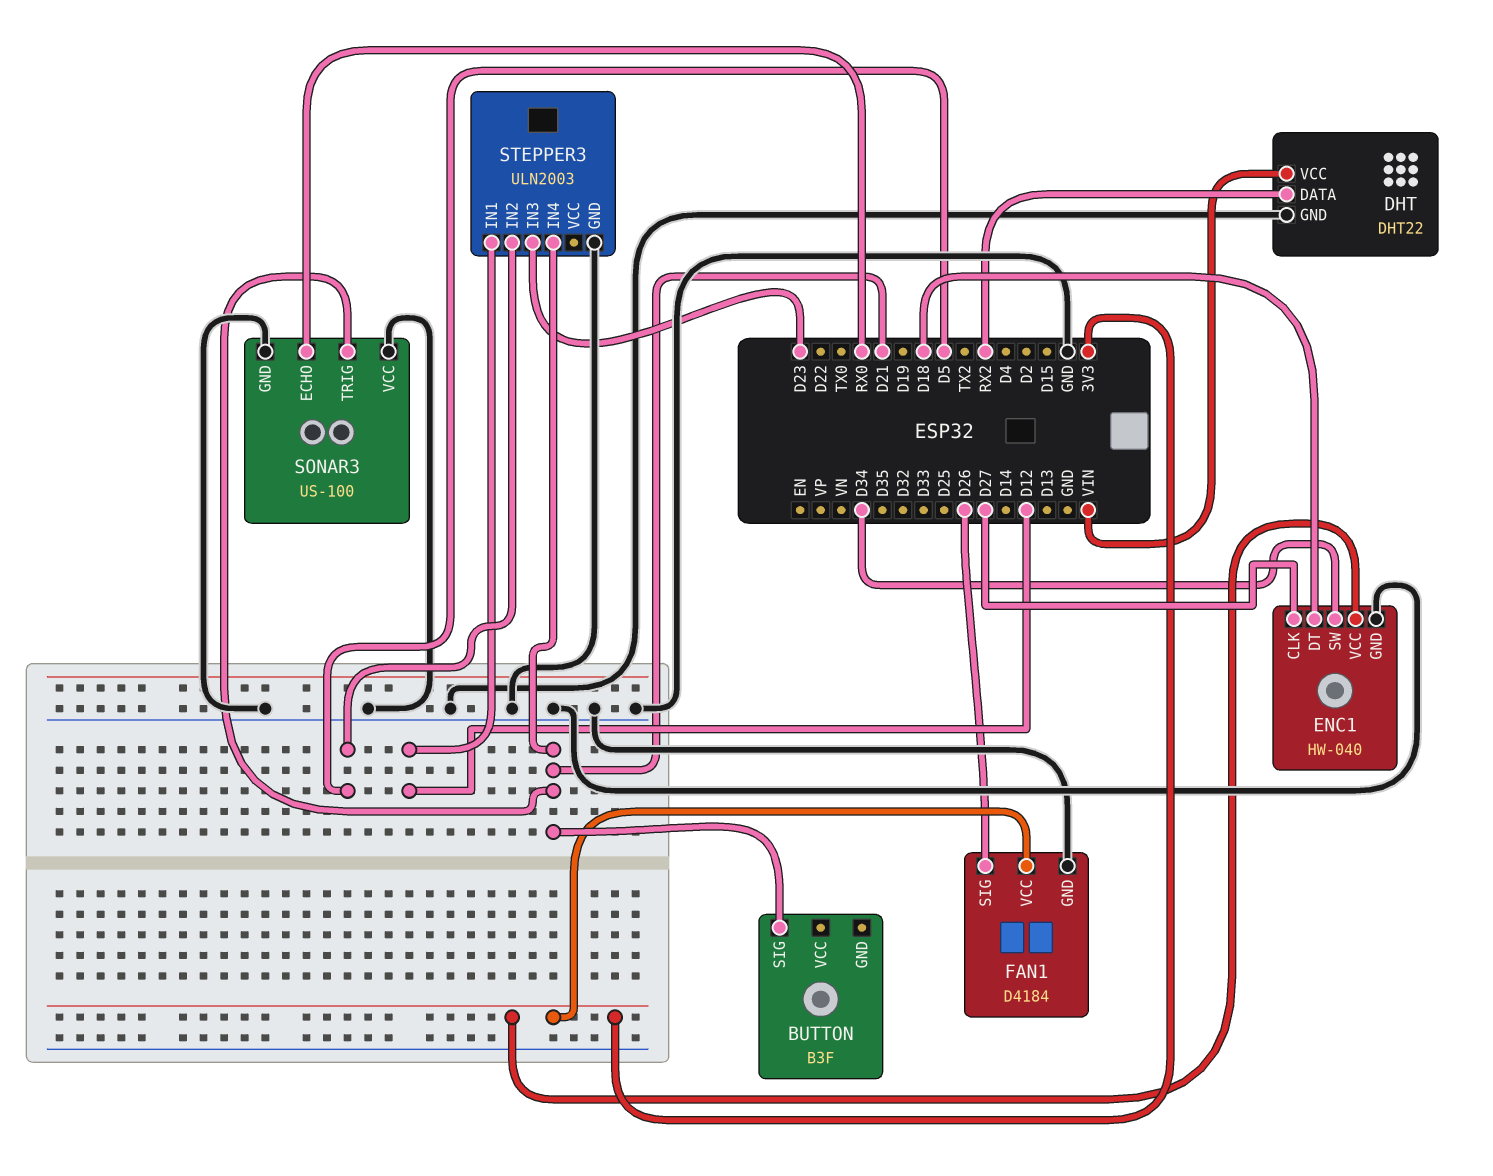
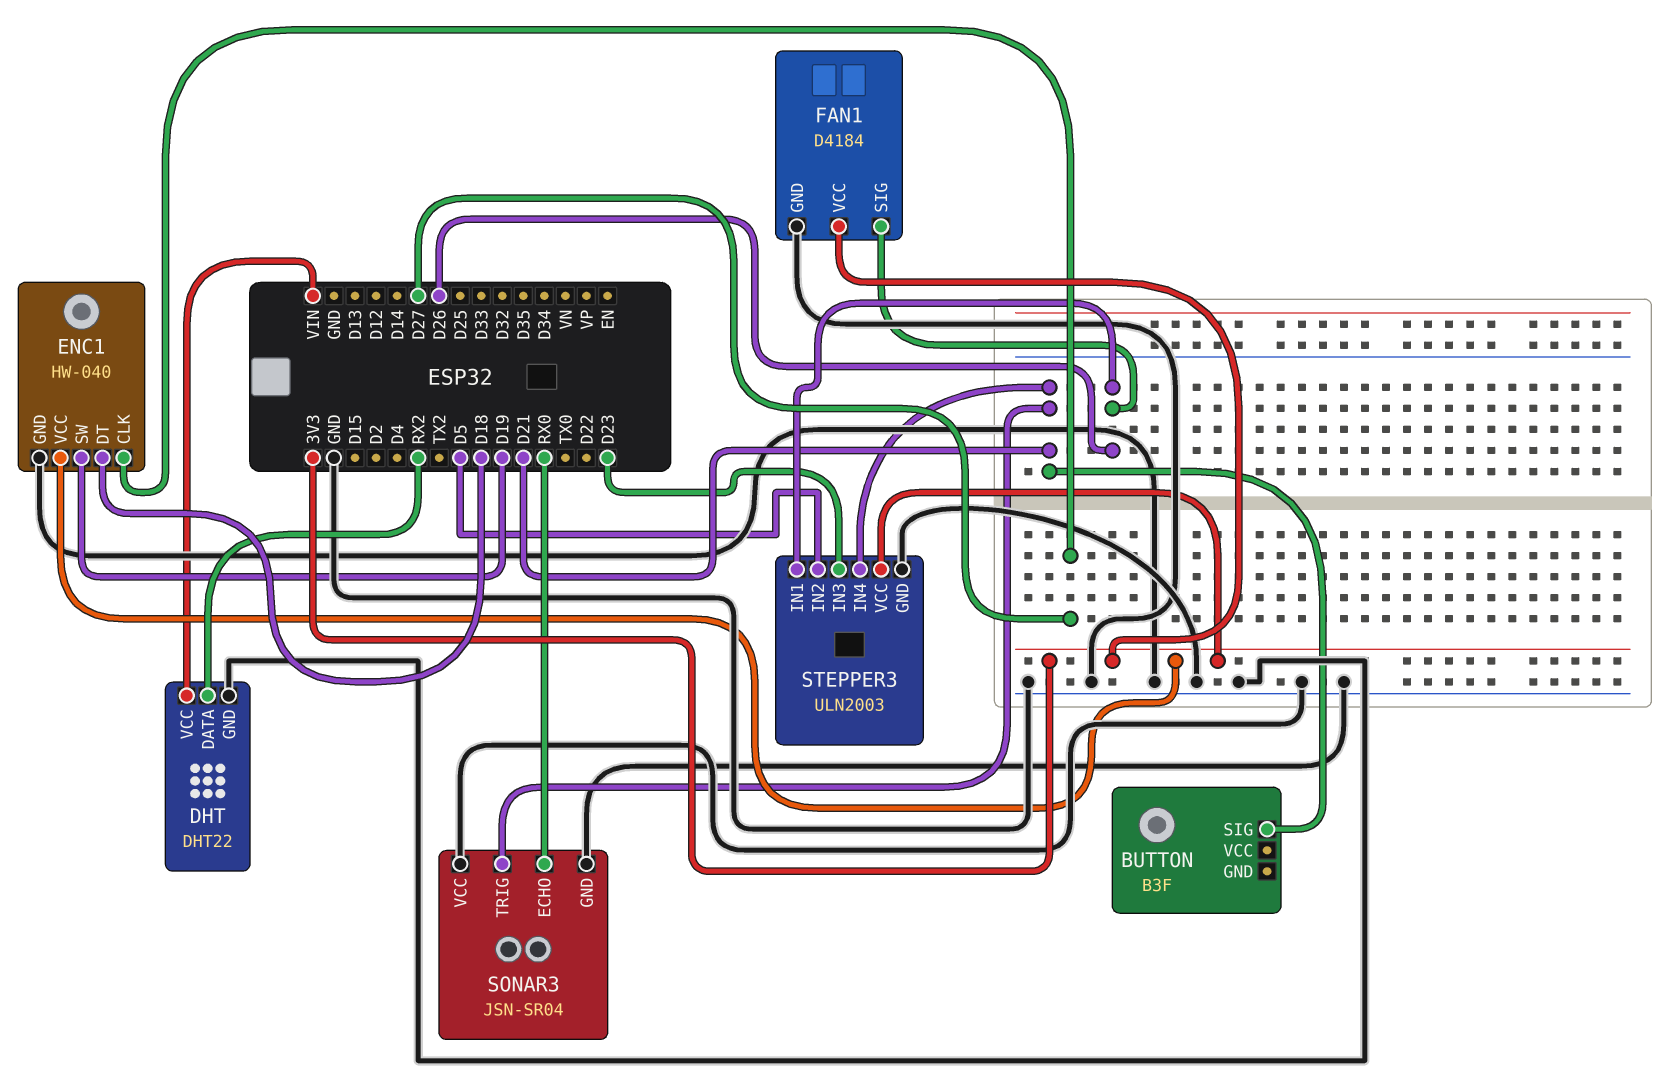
ENC1 pin SW: D34 -> D19
SONAR3: US-100 -> JSN-SR04
STEPPER3 pin IN1: D12 -> D26
STEPPER3 pin VCC: none -> 3V3

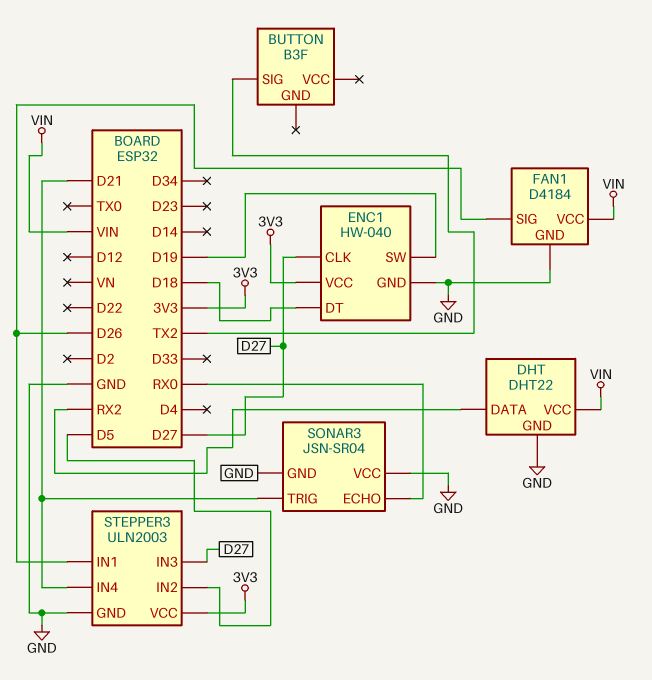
BUTTON pin SIG: D21 -> TX2
FAN1 pin VCC: 3V3 -> VIN
STEPPER3 pin IN3: D23 -> D27

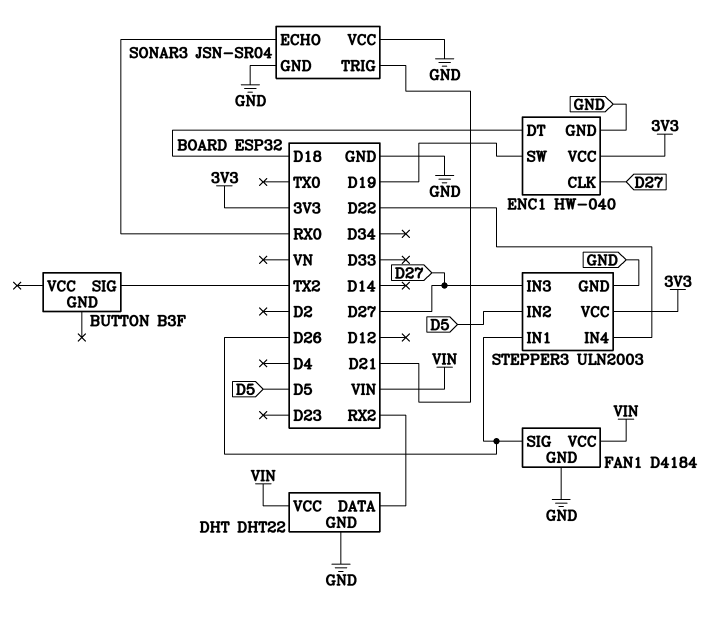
STEPPER3 pin IN4: D21 -> D22

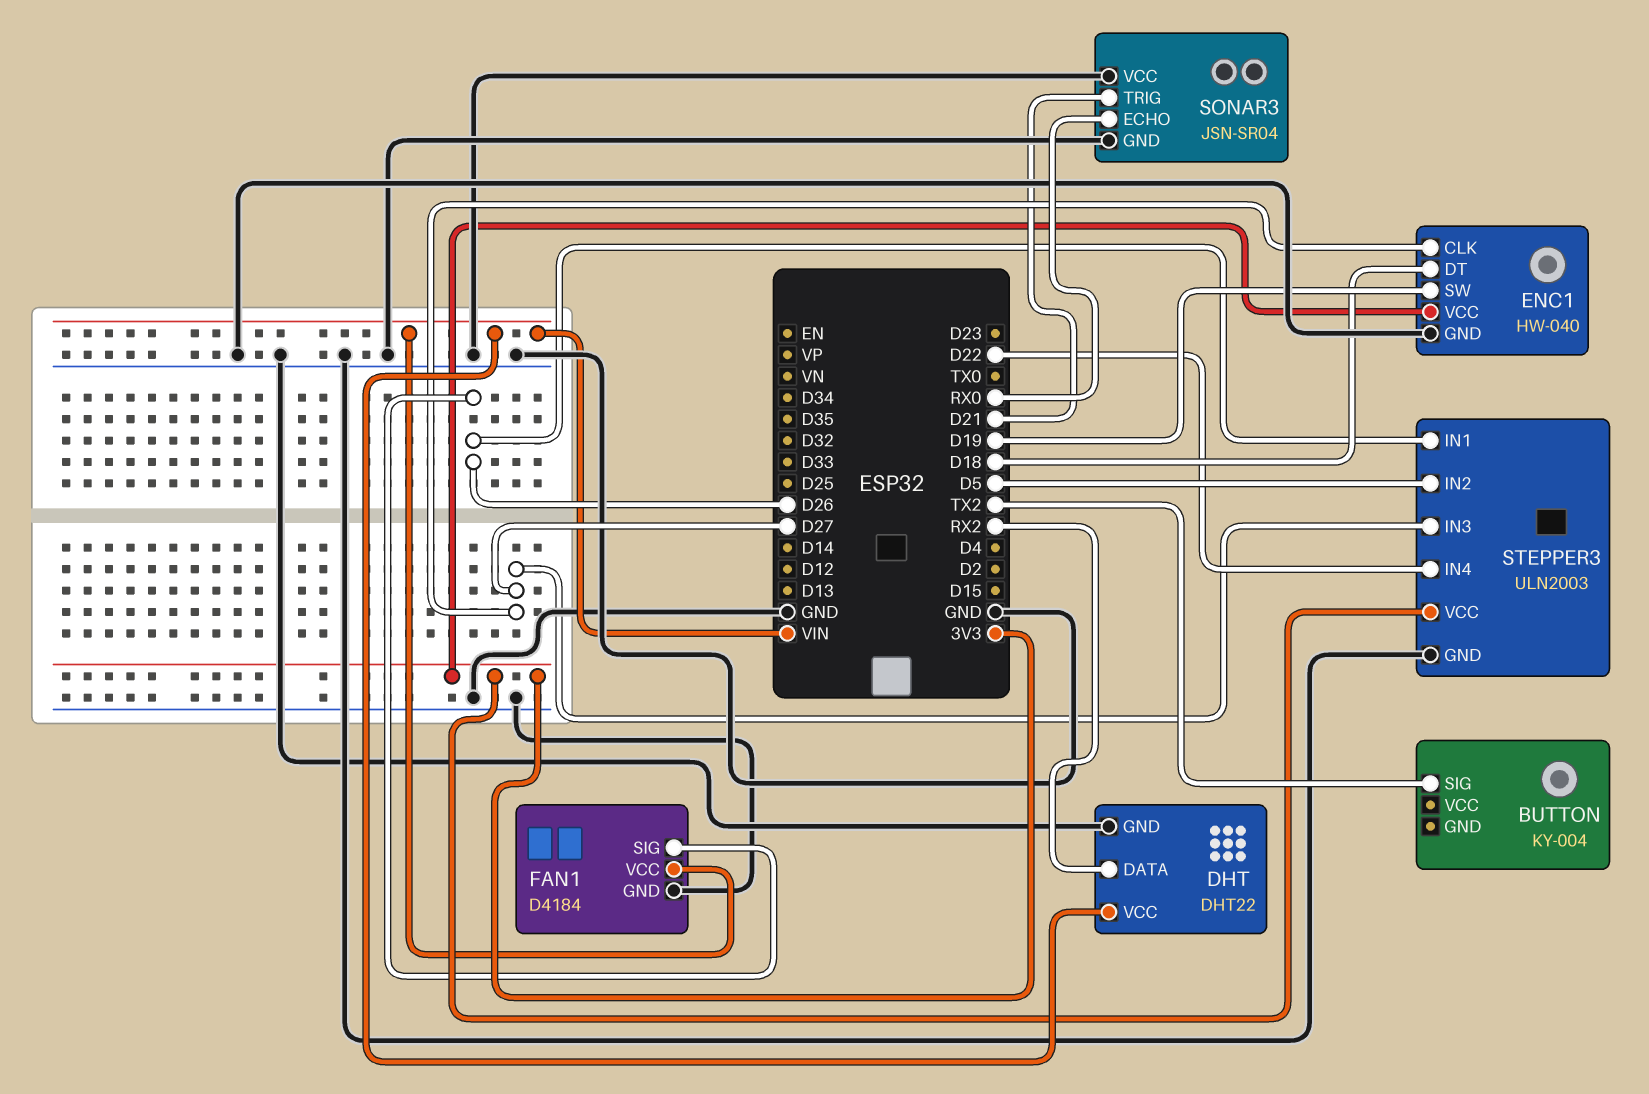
BUTTON: B3F -> KY-004

